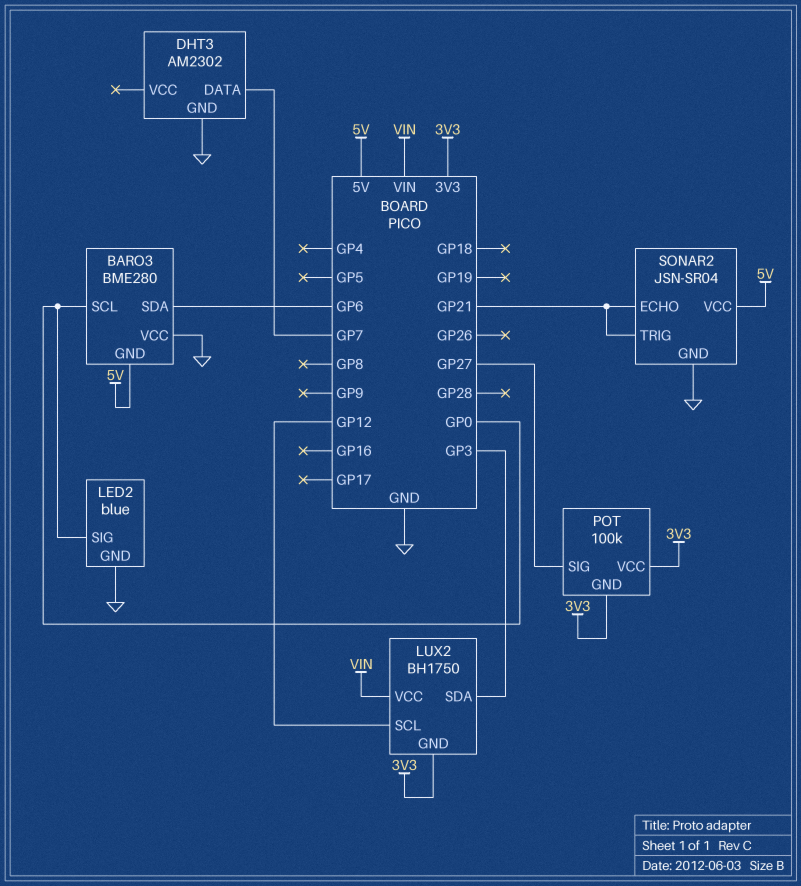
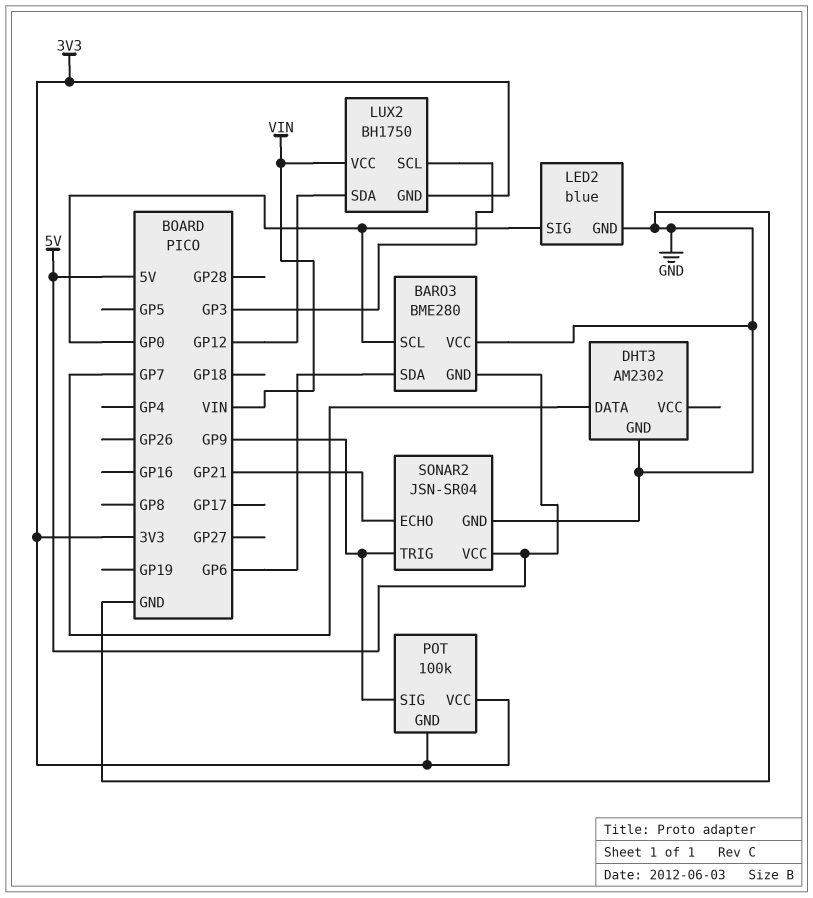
LUX2 pin SCL: GP12 -> GP3
LUX2 pin SDA: GP3 -> GP12
POT pin SIG: GP27 -> GP9
SONAR2 pin TRIG: GP21 -> GP9

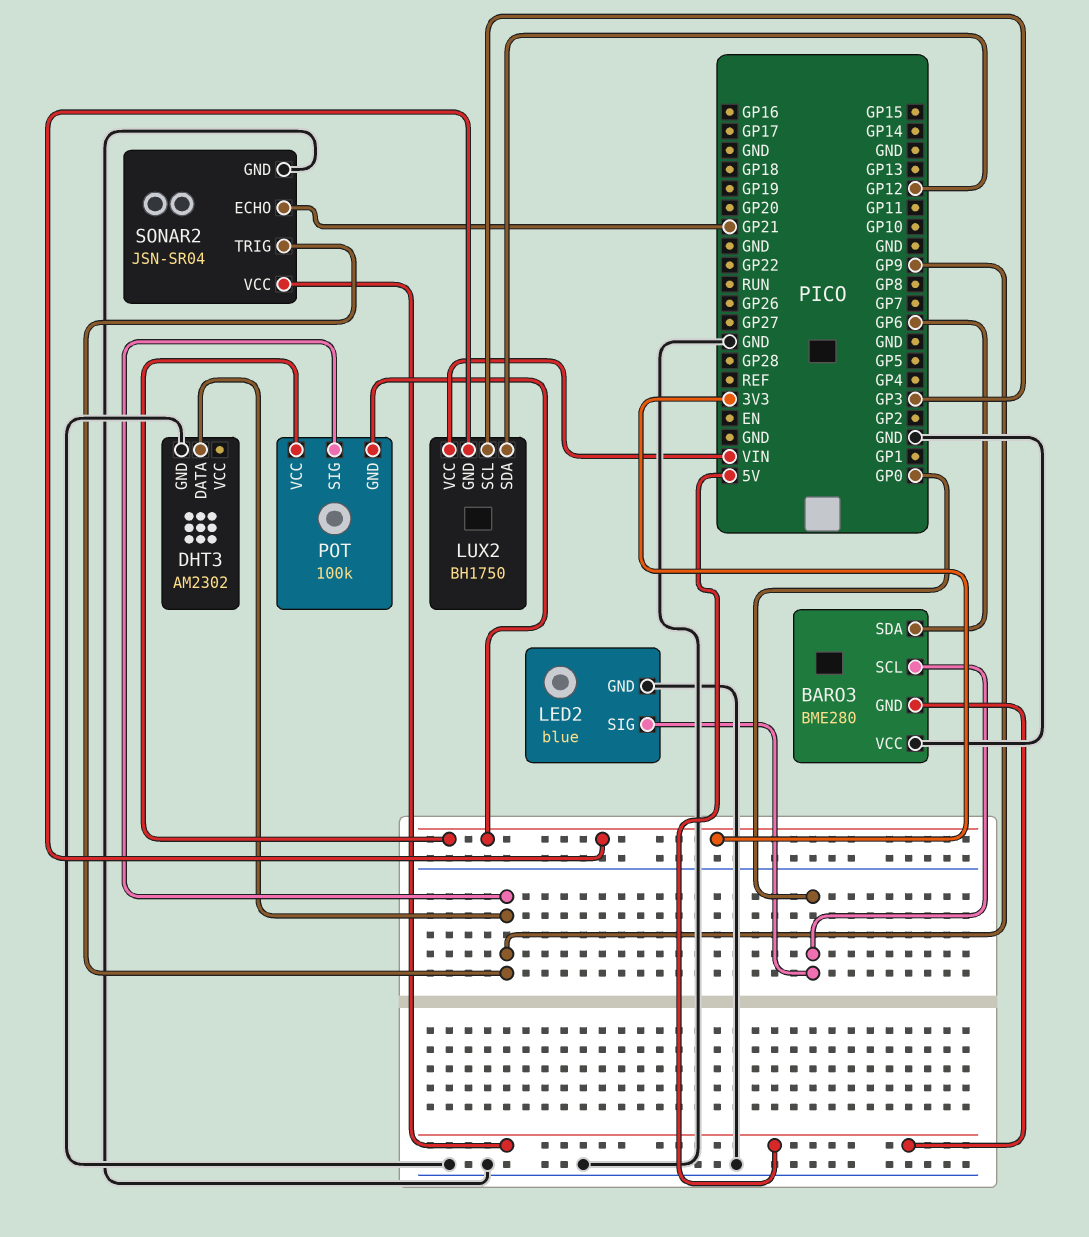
DHT3 pin DATA: GP7 -> GP9

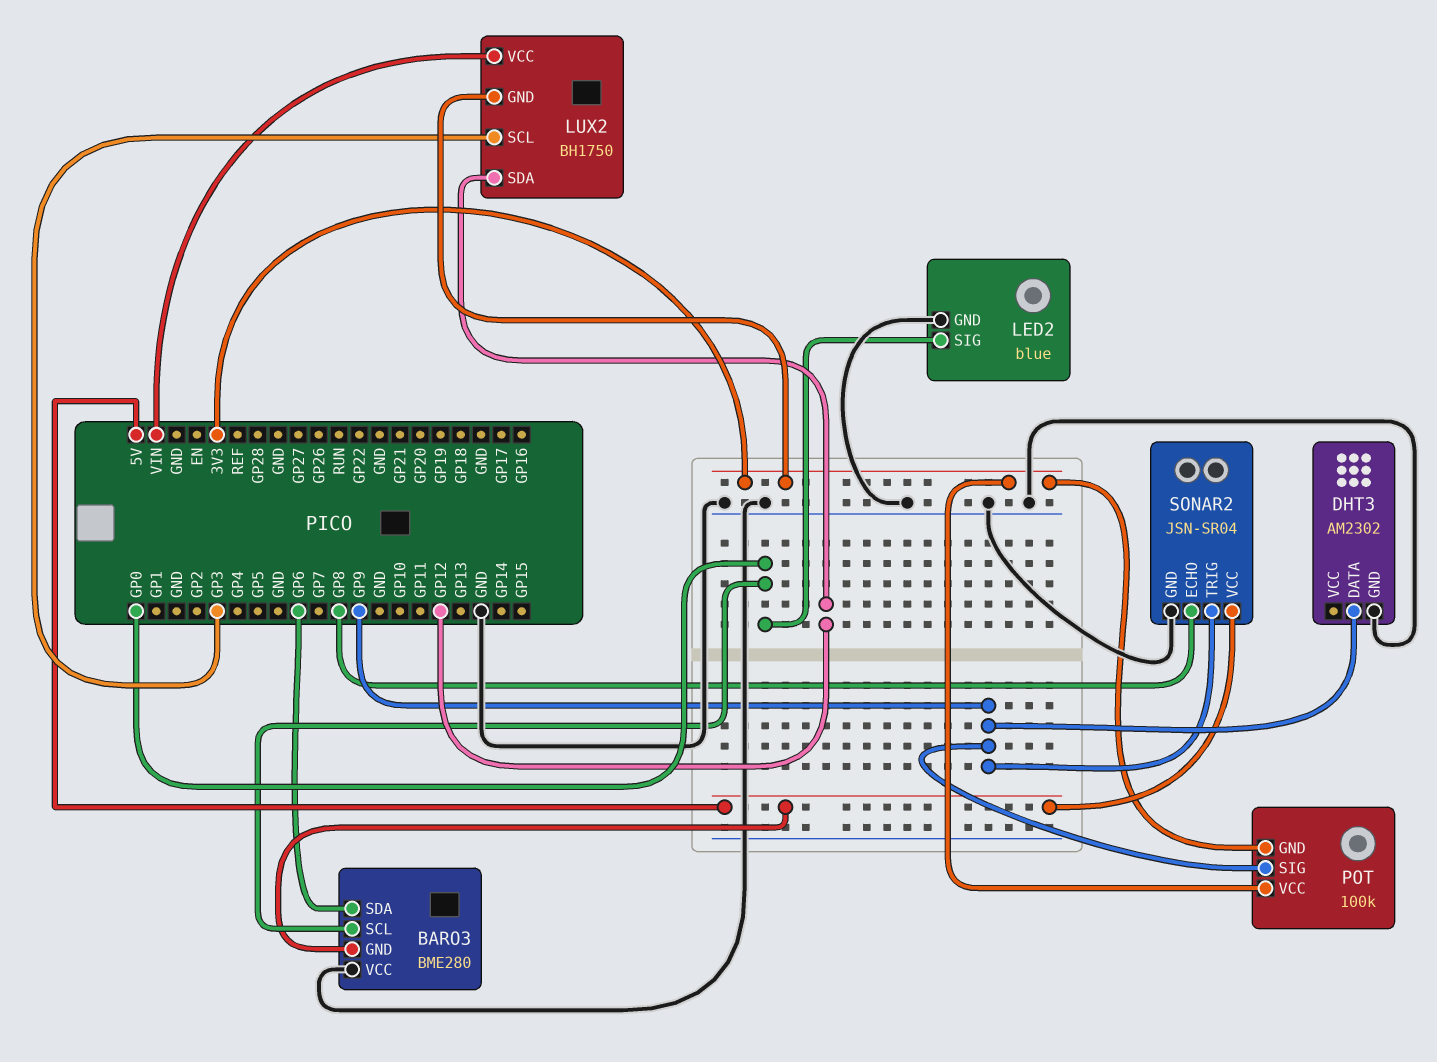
SONAR2 pin ECHO: GP21 -> GP8

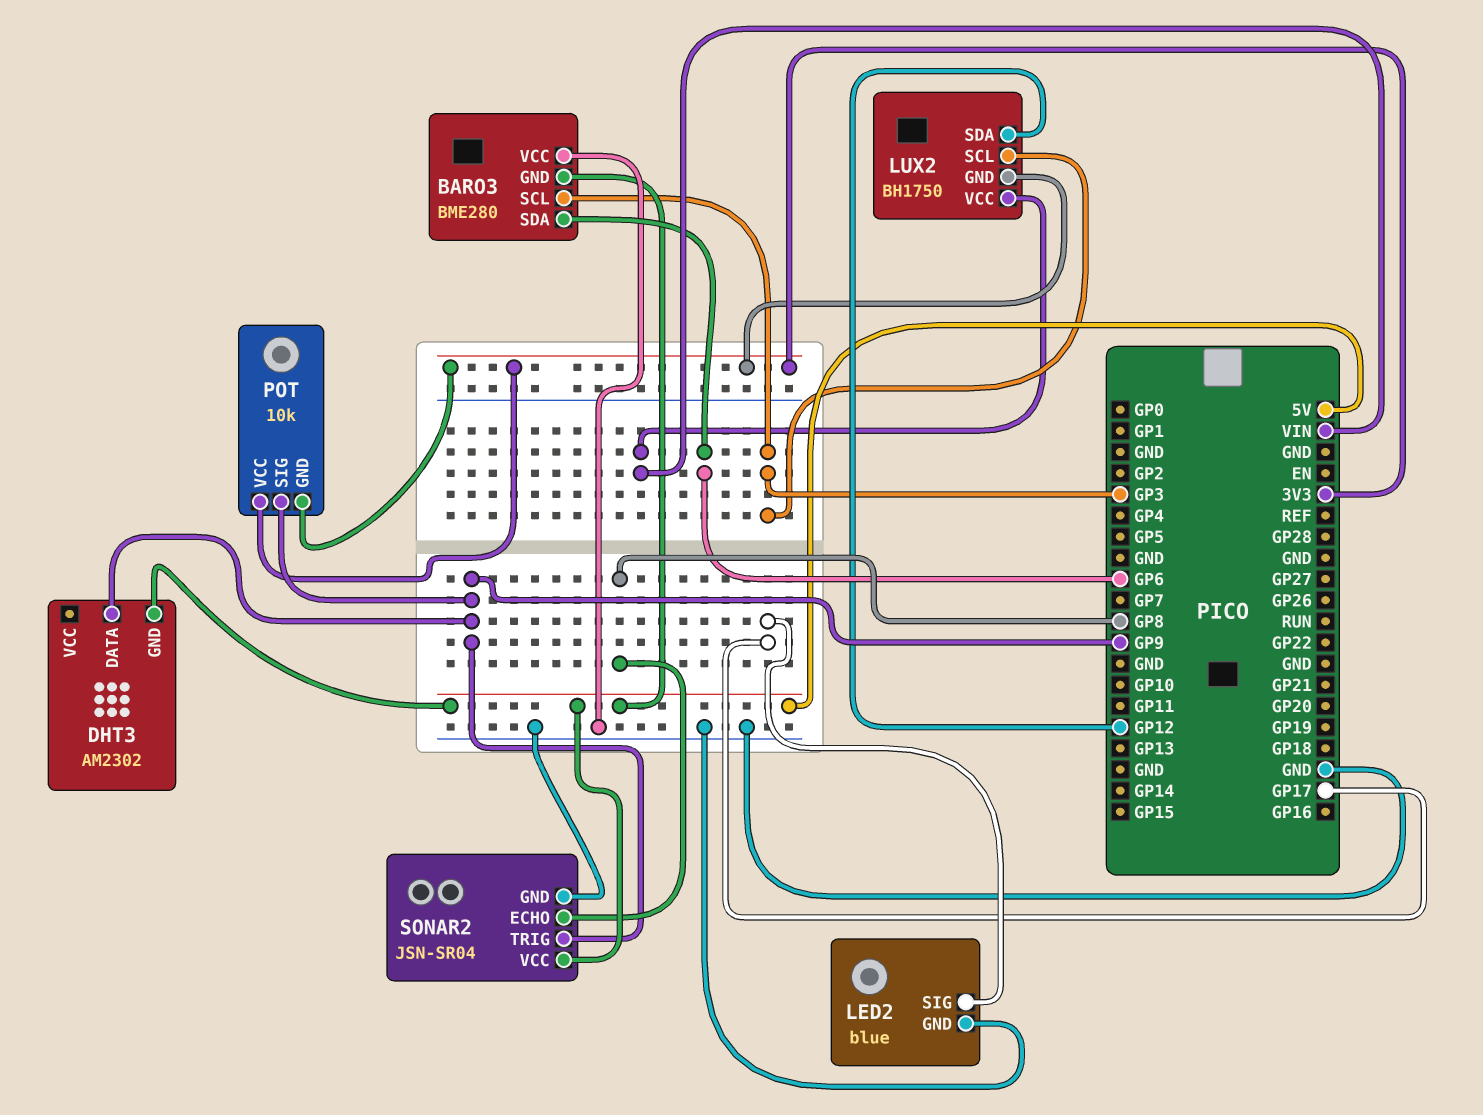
BARO3 pin SCL: GP0 -> GP3
DHT3 pin GND: GND -> 5V
LED2 pin SIG: GP0 -> GP17
POT: 100k -> 10k

